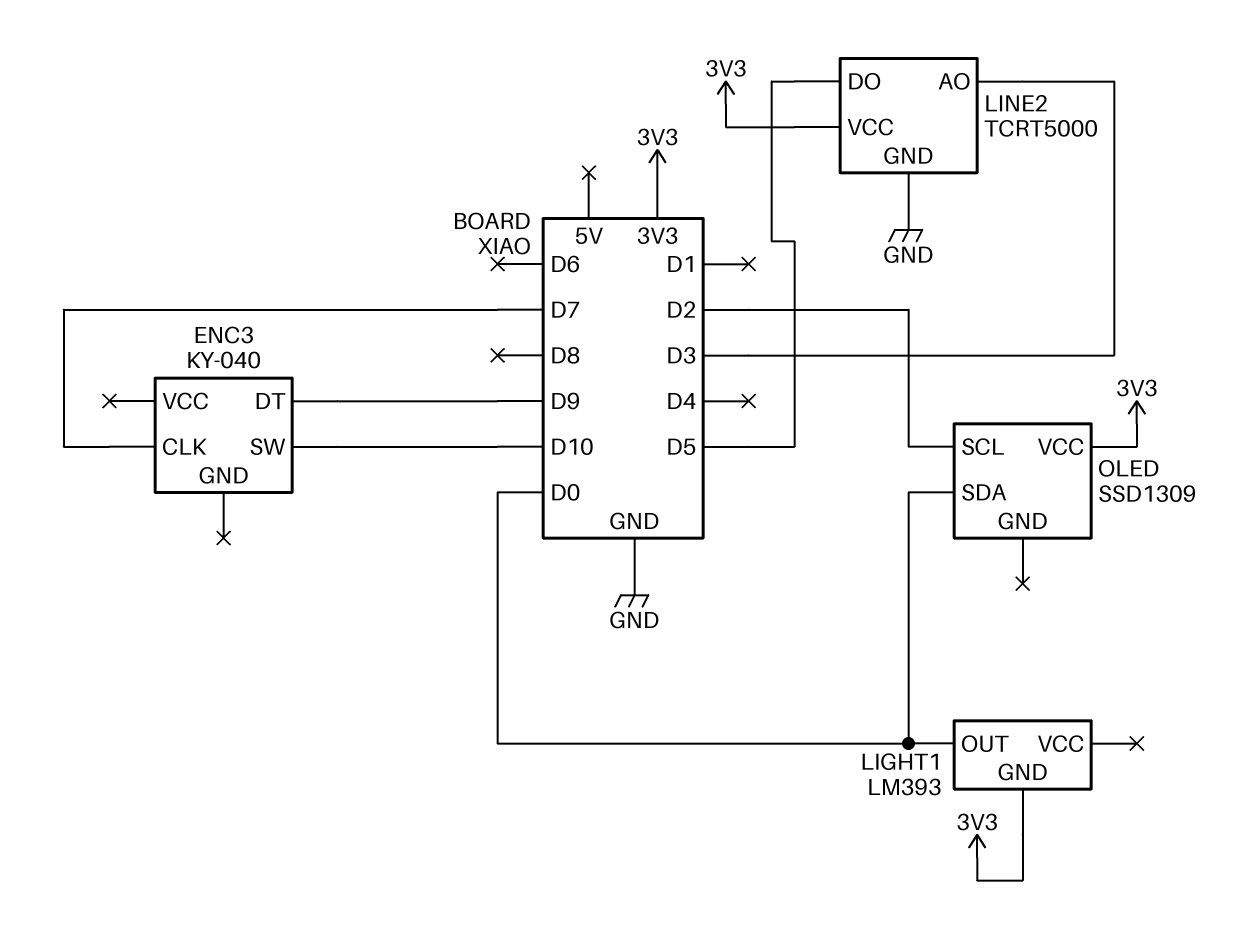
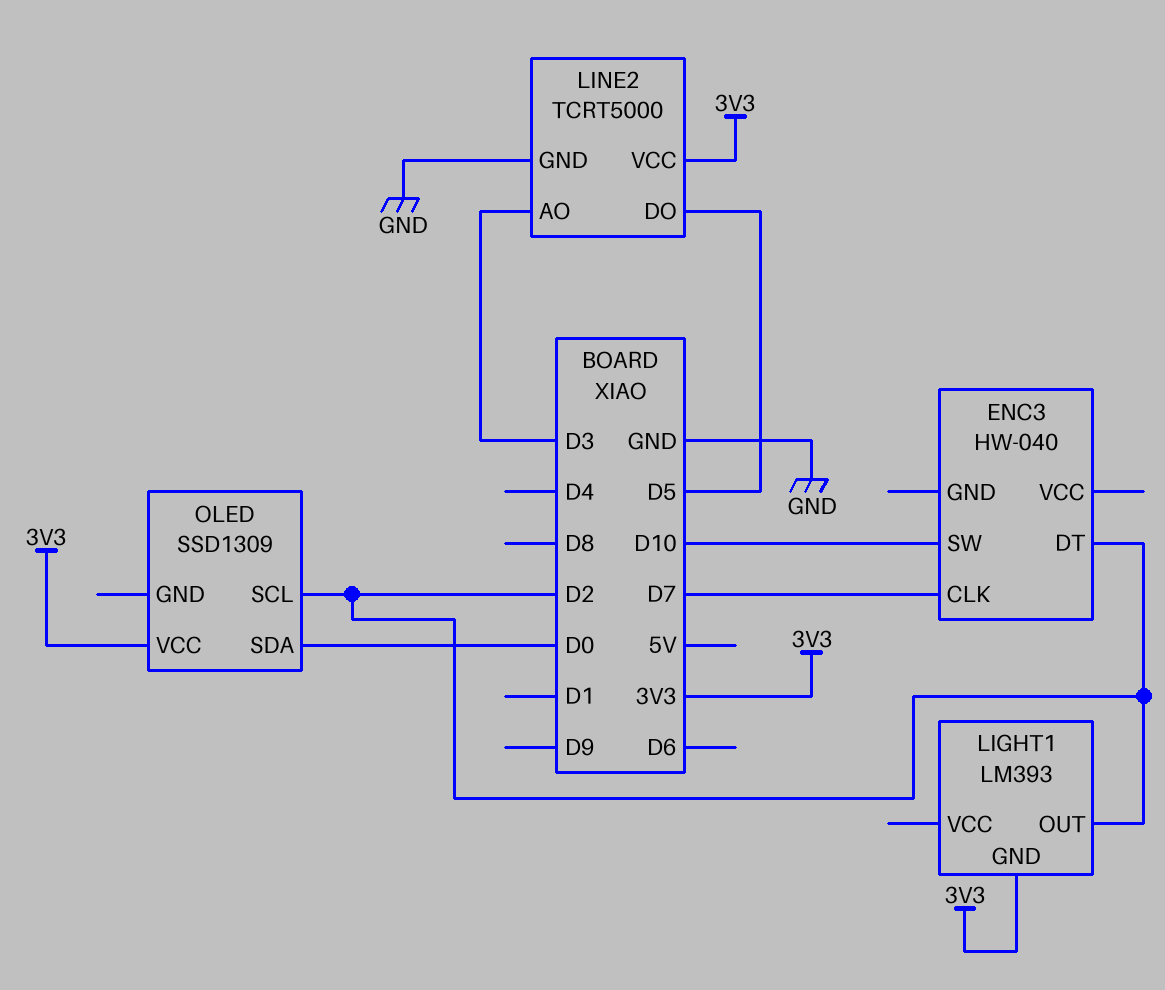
ENC3: KY-040 -> HW-040
ENC3 pin DT: D9 -> D2
LIGHT1 pin OUT: D0 -> D2

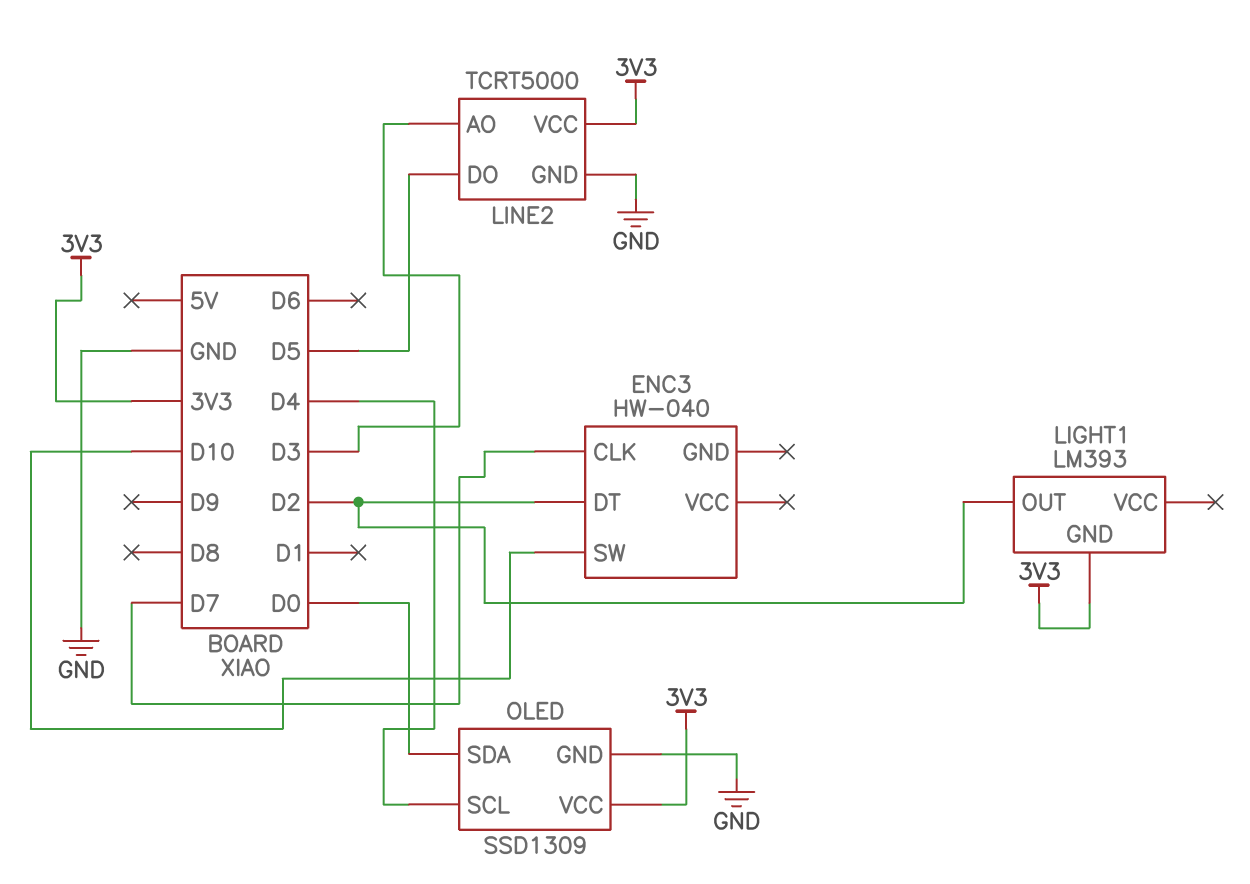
OLED pin GND: none -> GND
OLED pin SCL: D2 -> D4

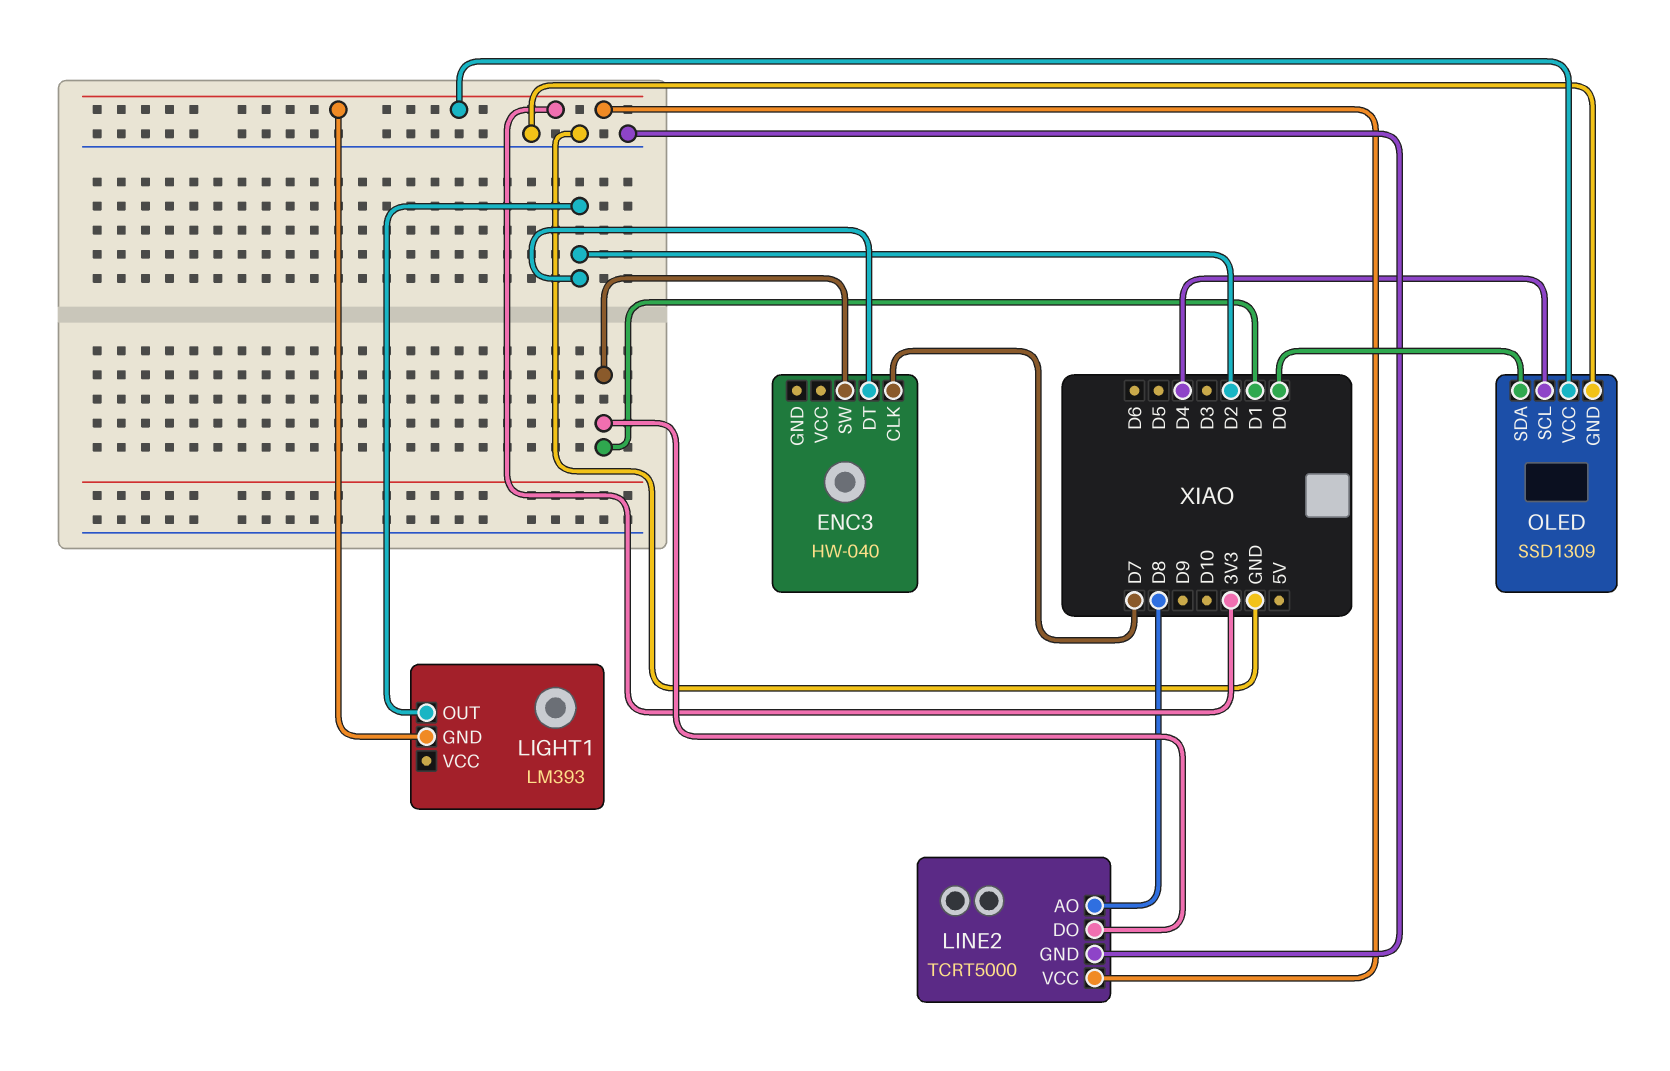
ENC3 pin SW: D10 -> D1
LINE2 pin AO: D3 -> D8
LINE2 pin DO: D5 -> D1

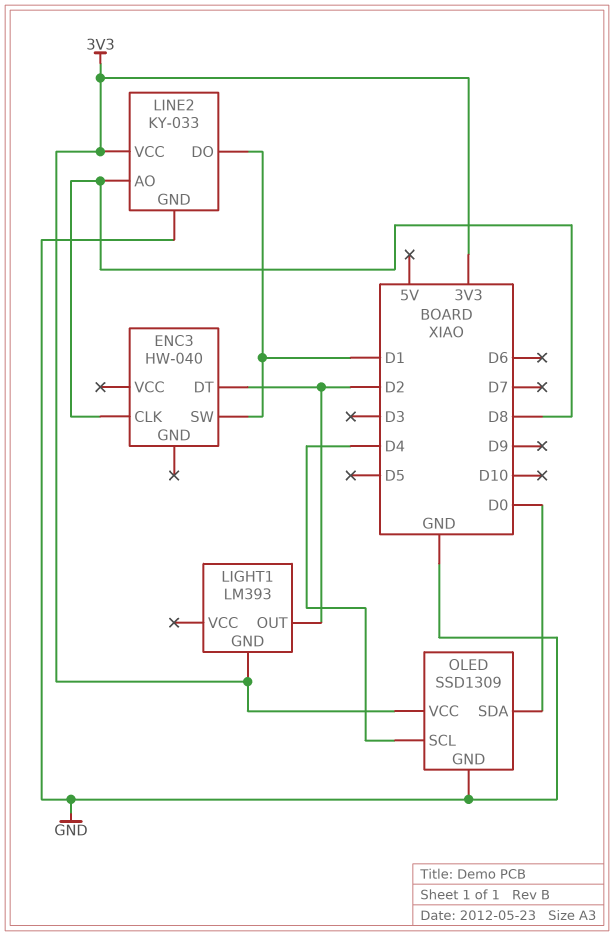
ENC3 pin CLK: D7 -> D8
LINE2: TCRT5000 -> KY-033

